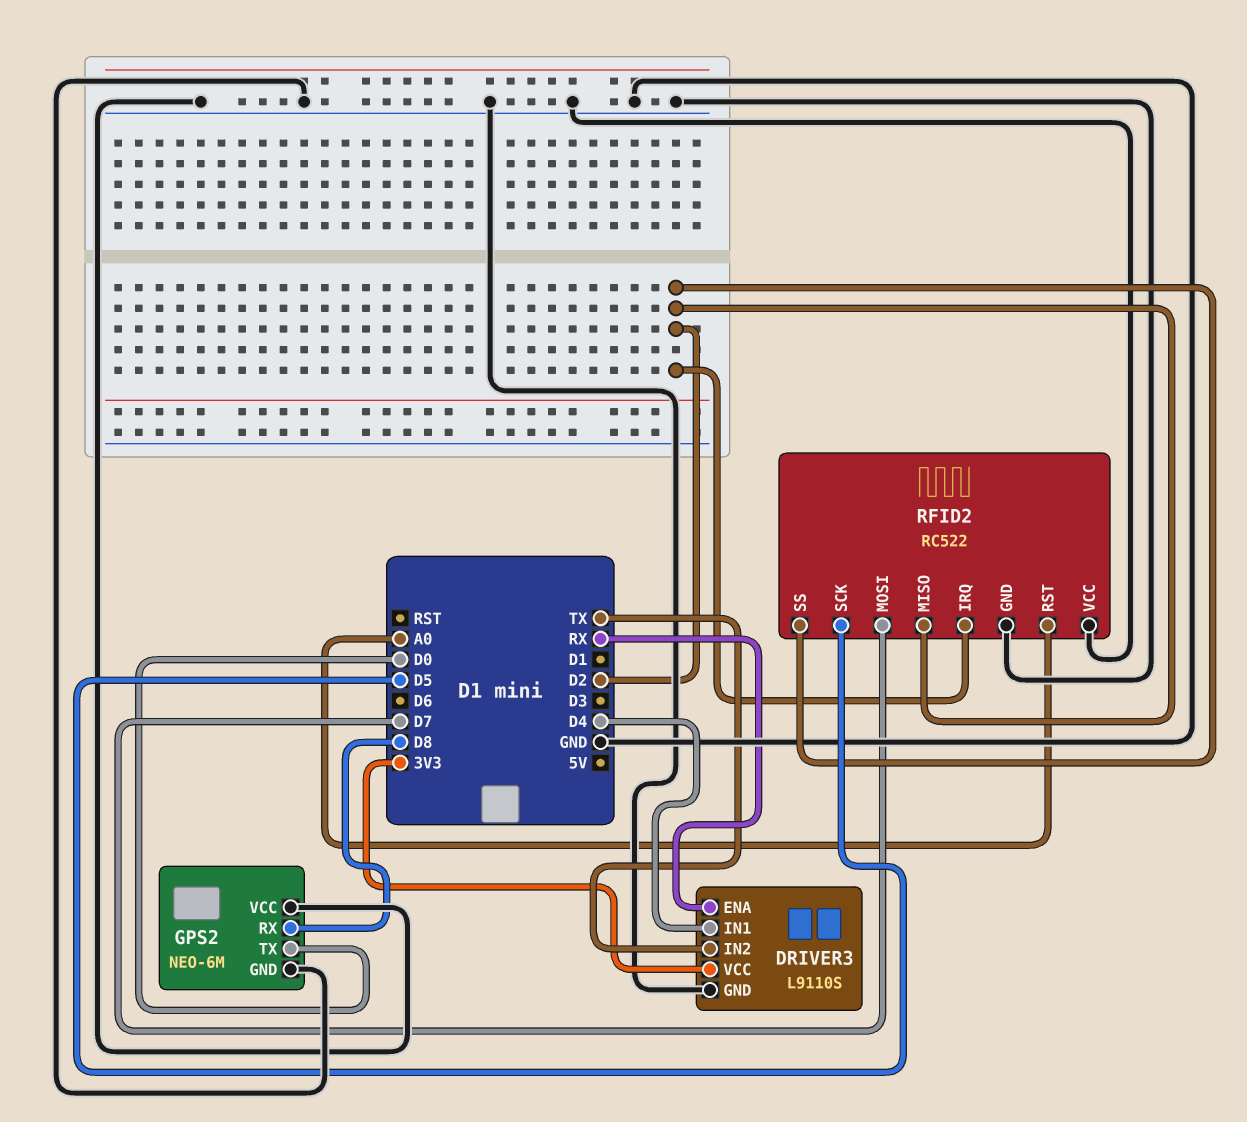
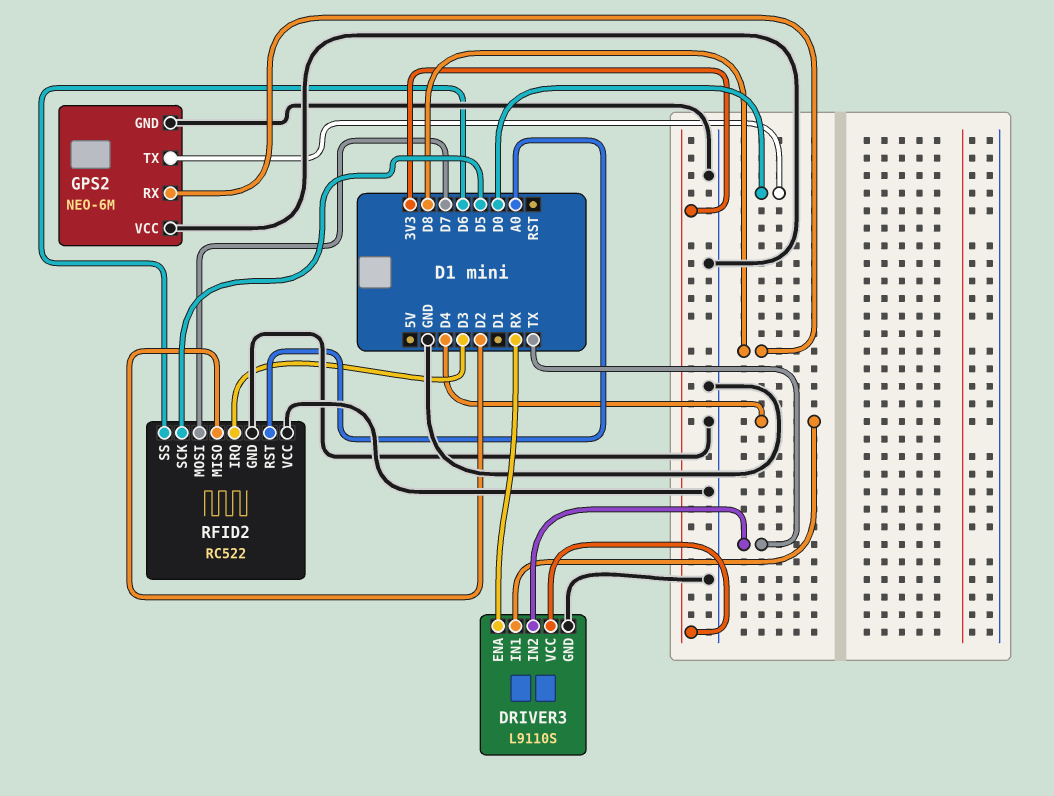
RFID2 pin IRQ: D2 -> D3
RFID2 pin SS: D2 -> D6

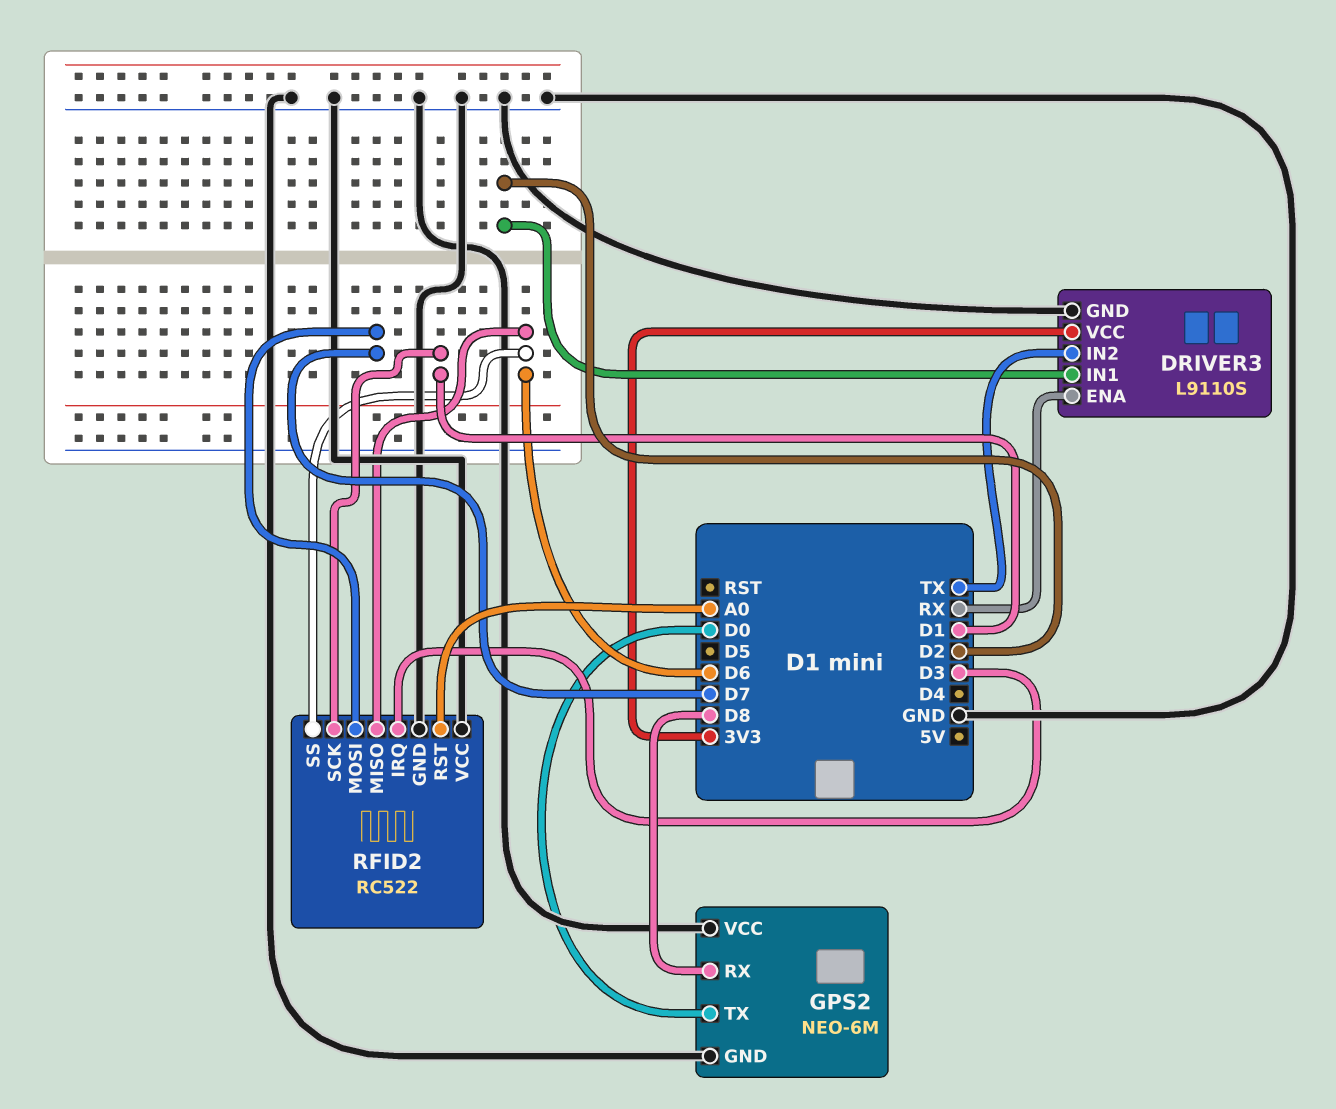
DRIVER3 pin IN1: D4 -> D2
RFID2 pin MISO: D2 -> D6
RFID2 pin SCK: D5 -> D1

